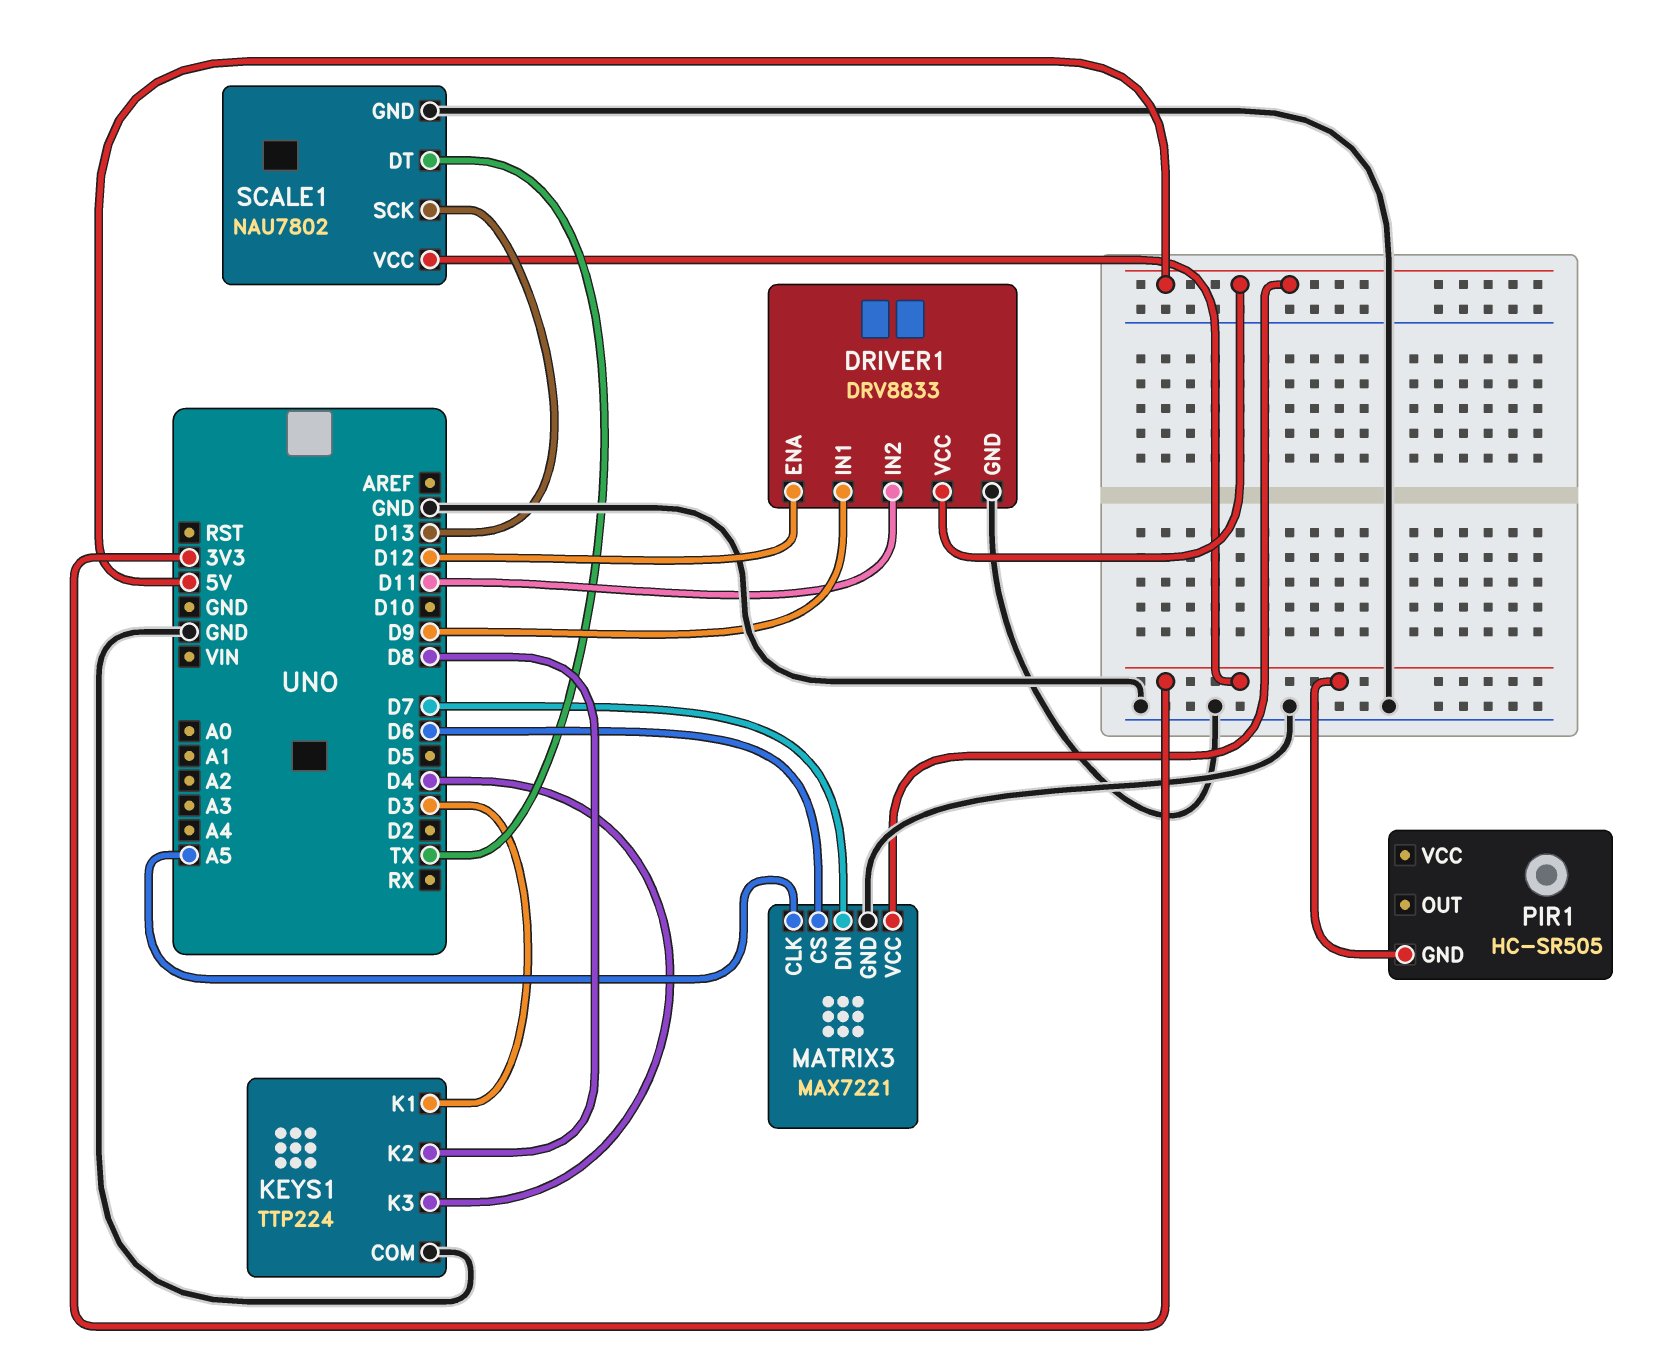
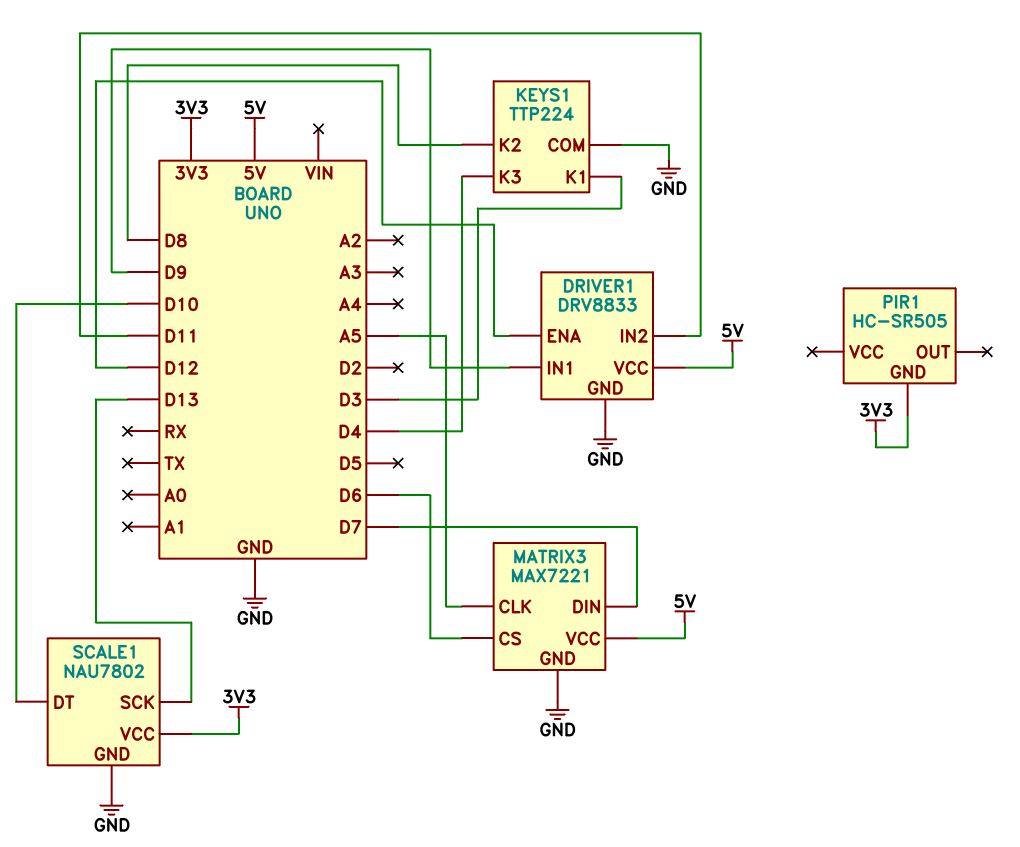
SCALE1 pin DT: TX -> D10

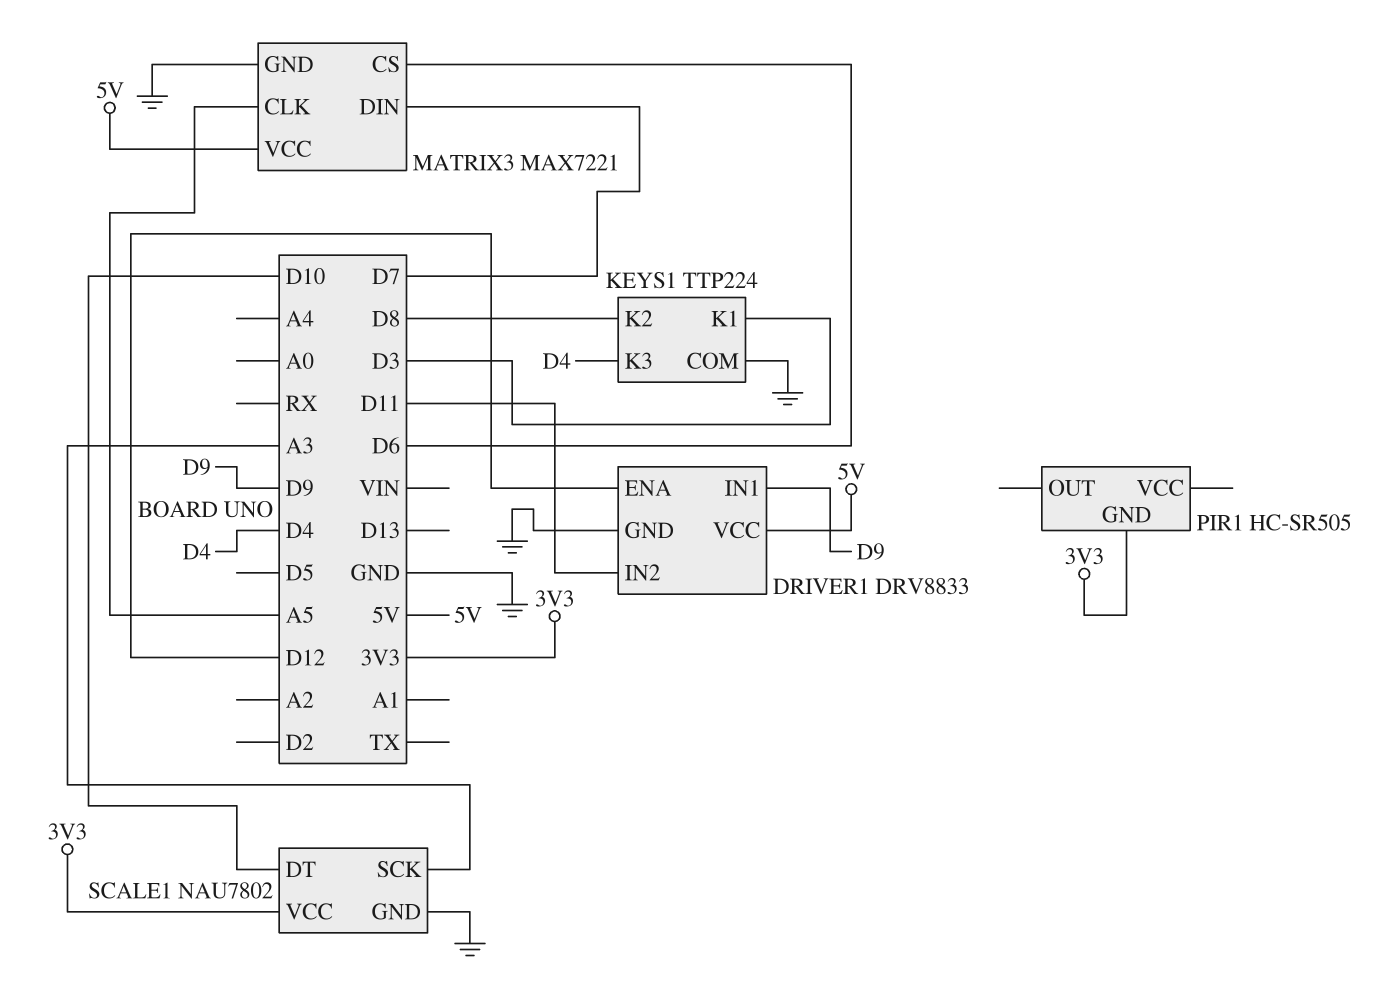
SCALE1 pin SCK: D13 -> A3

